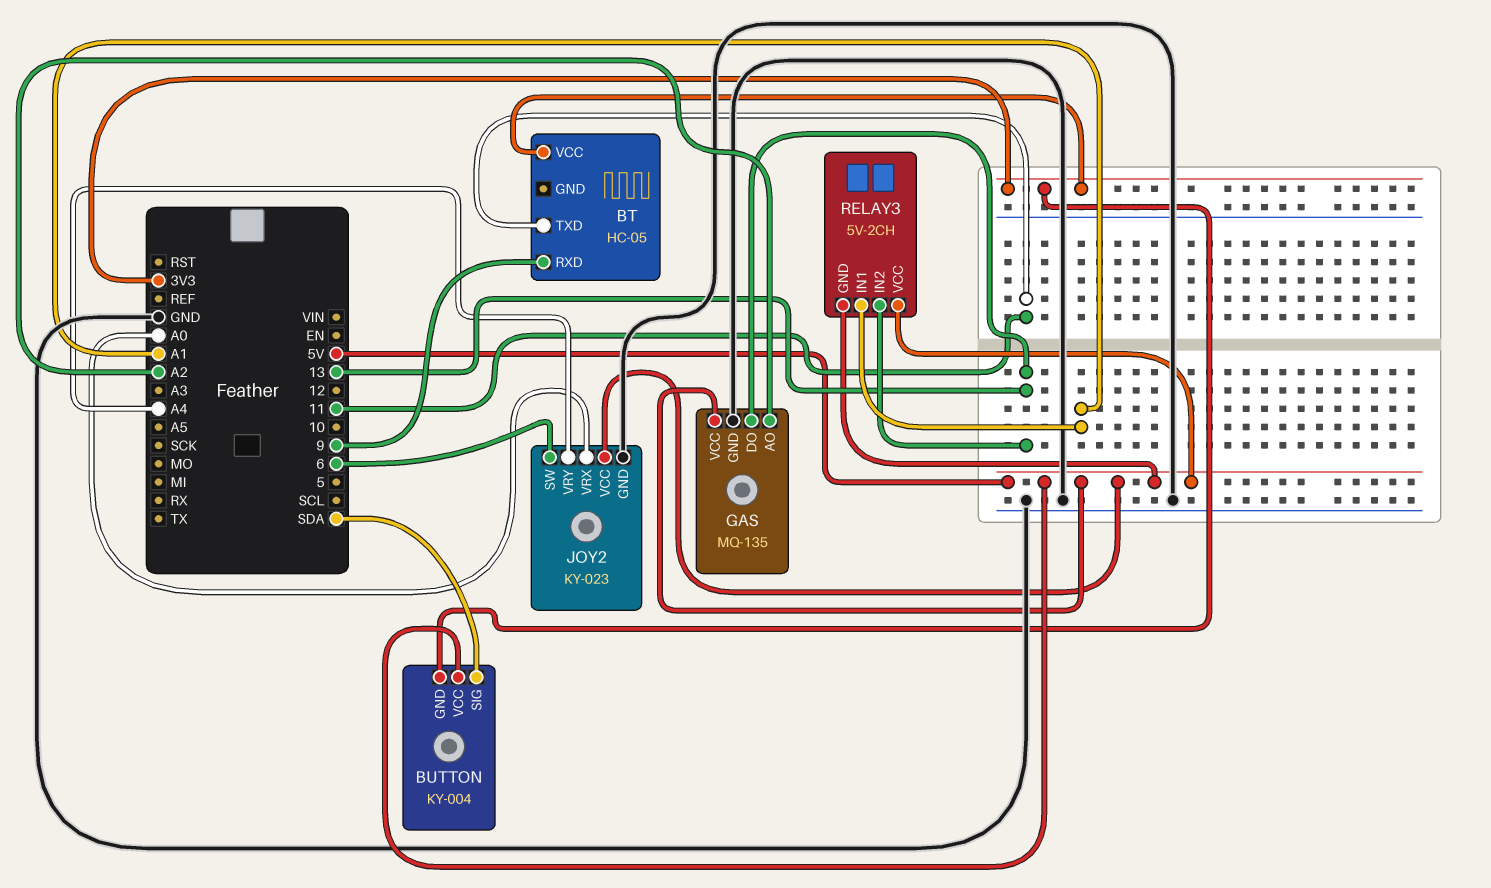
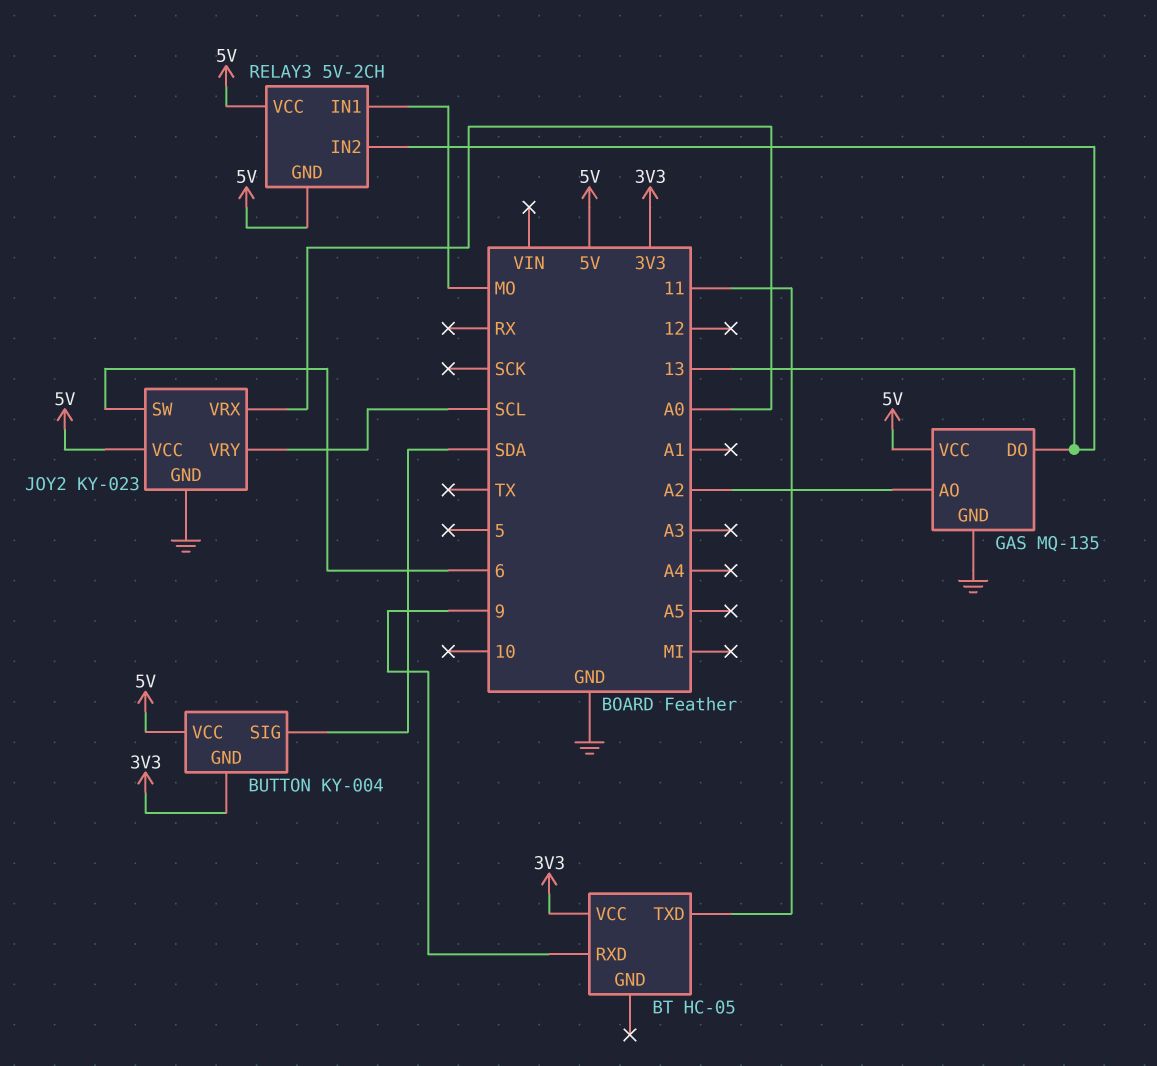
JOY2 pin VRY: A4 -> SCL
RELAY3 pin IN1: A1 -> MO

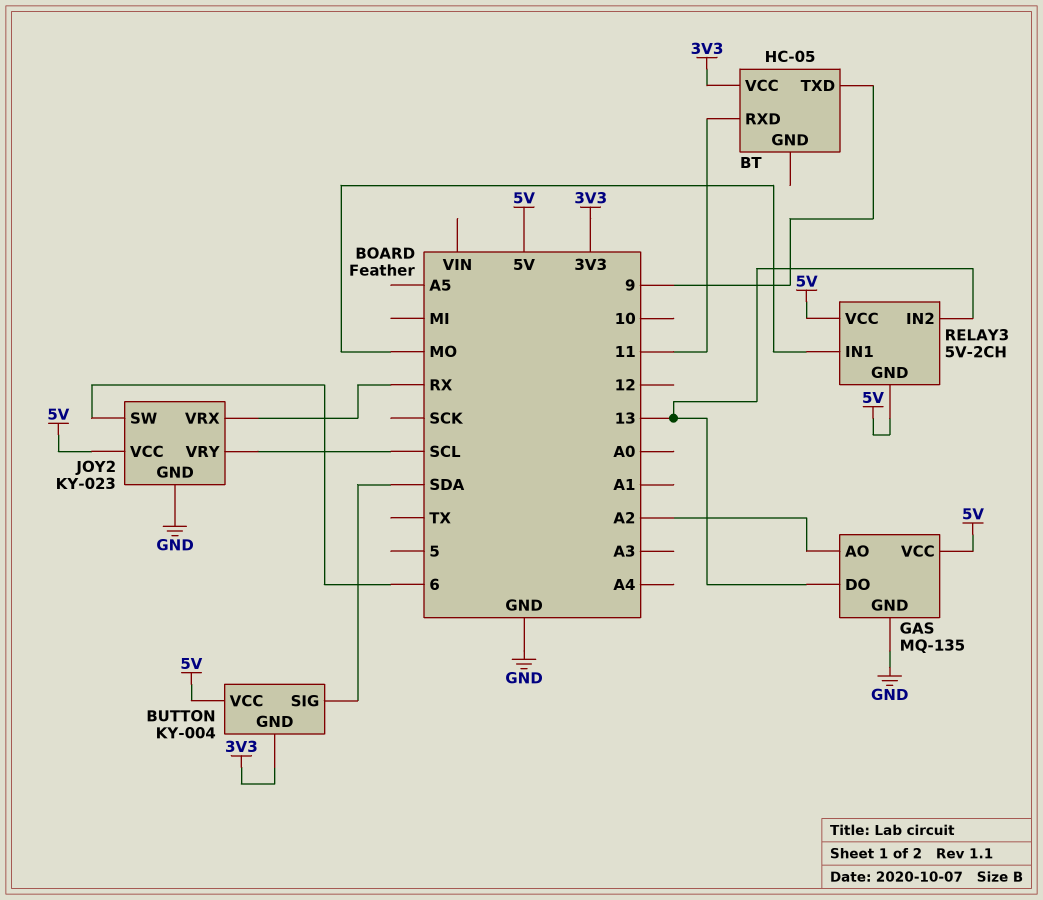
BT pin RXD: 9 -> 11
BT pin TXD: 11 -> 9
JOY2 pin VRX: A0 -> RX

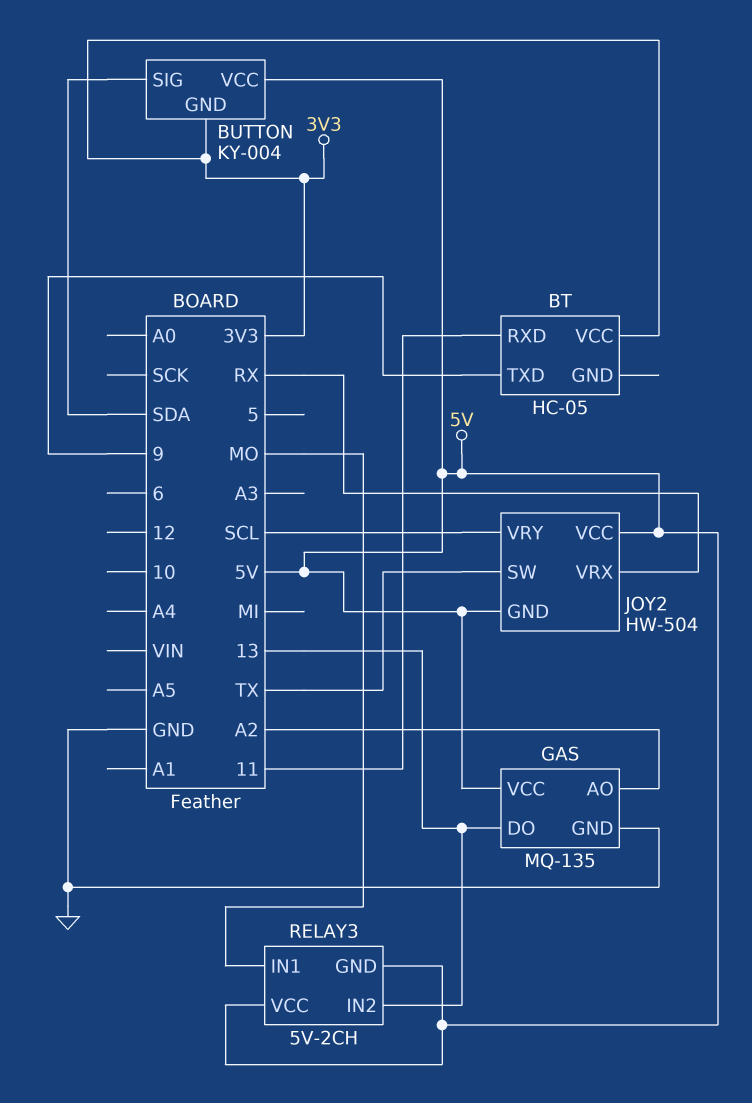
JOY2: KY-023 -> HW-504
JOY2 pin GND: GND -> 5V
JOY2 pin SW: 6 -> TX

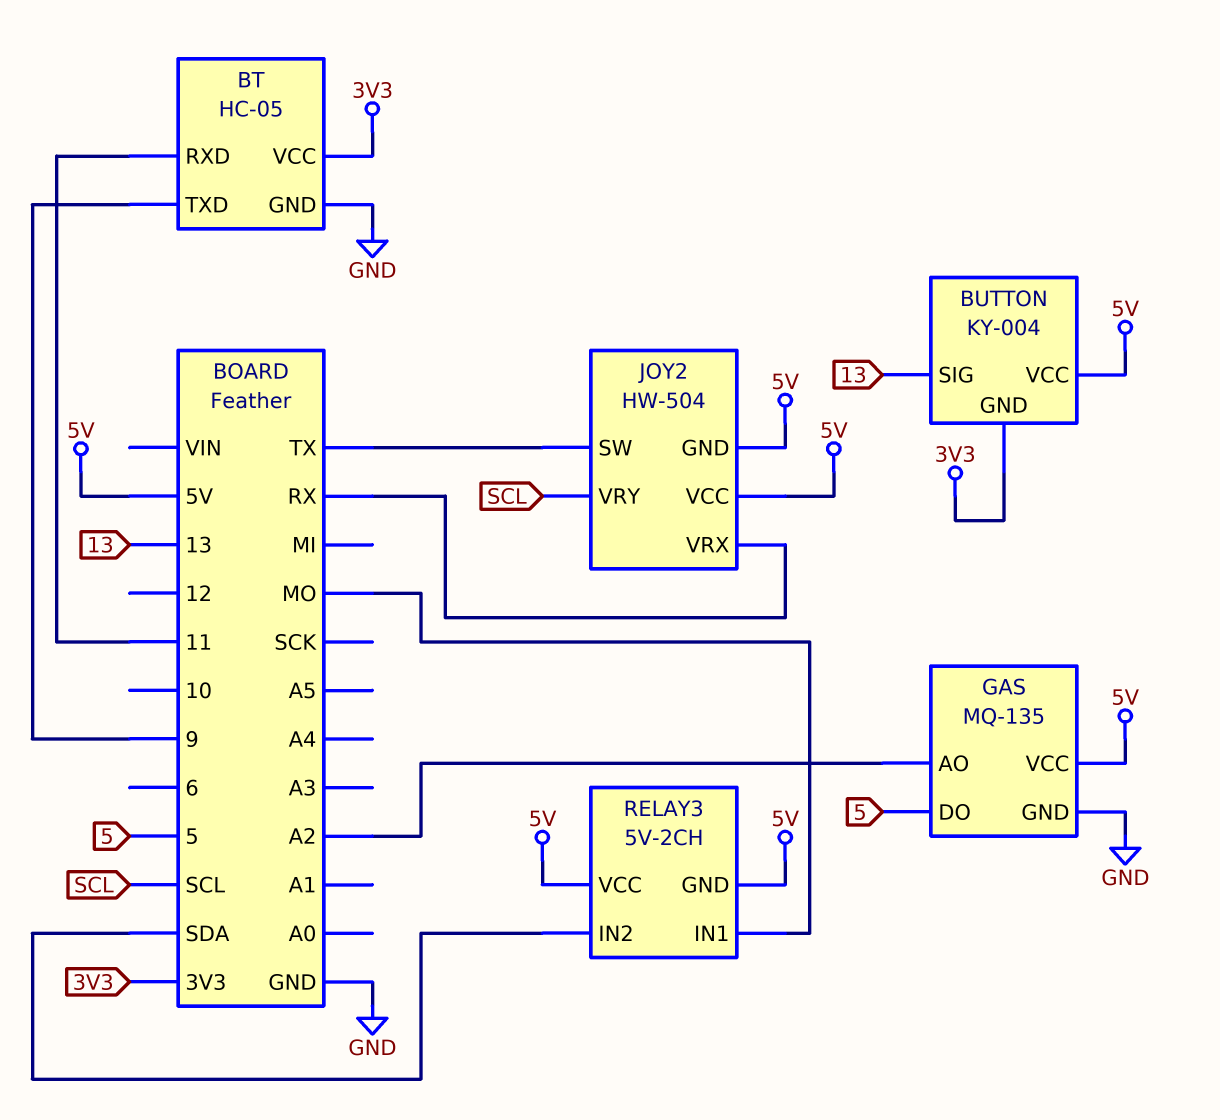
BT pin GND: none -> GND
BUTTON pin SIG: SDA -> 13
GAS pin DO: 13 -> 5
RELAY3 pin IN2: 13 -> SDA

